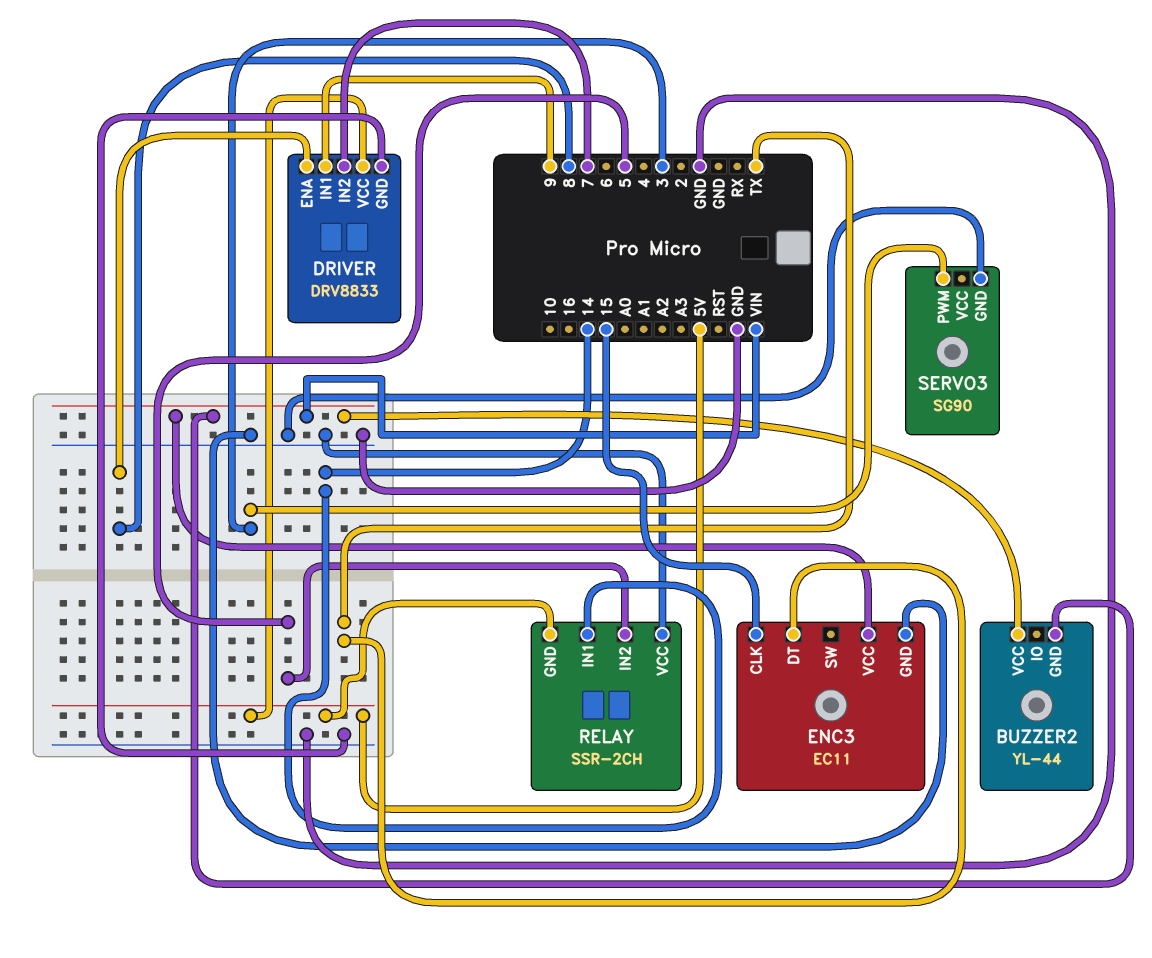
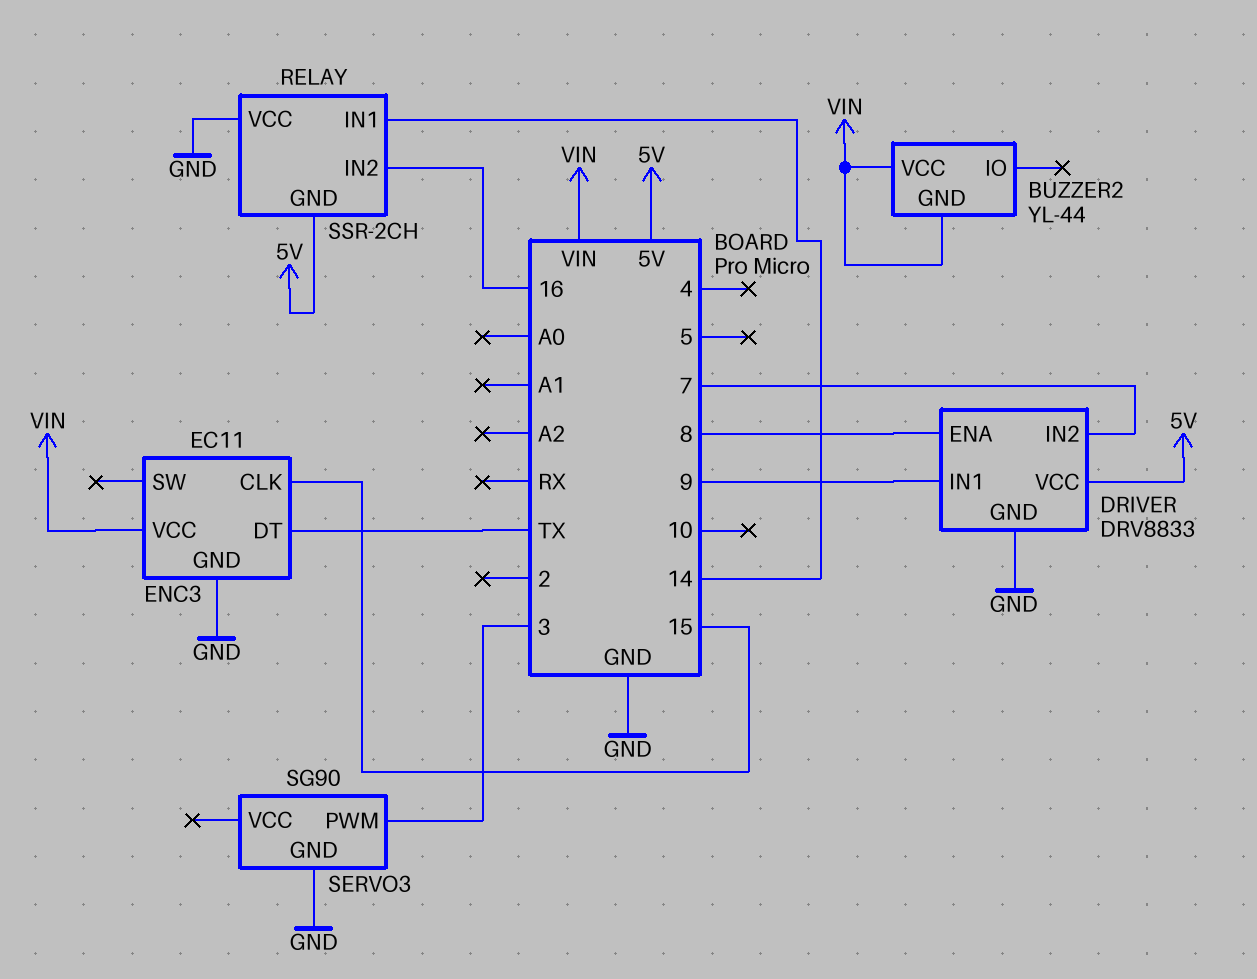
RELAY pin IN2: 5 -> 16

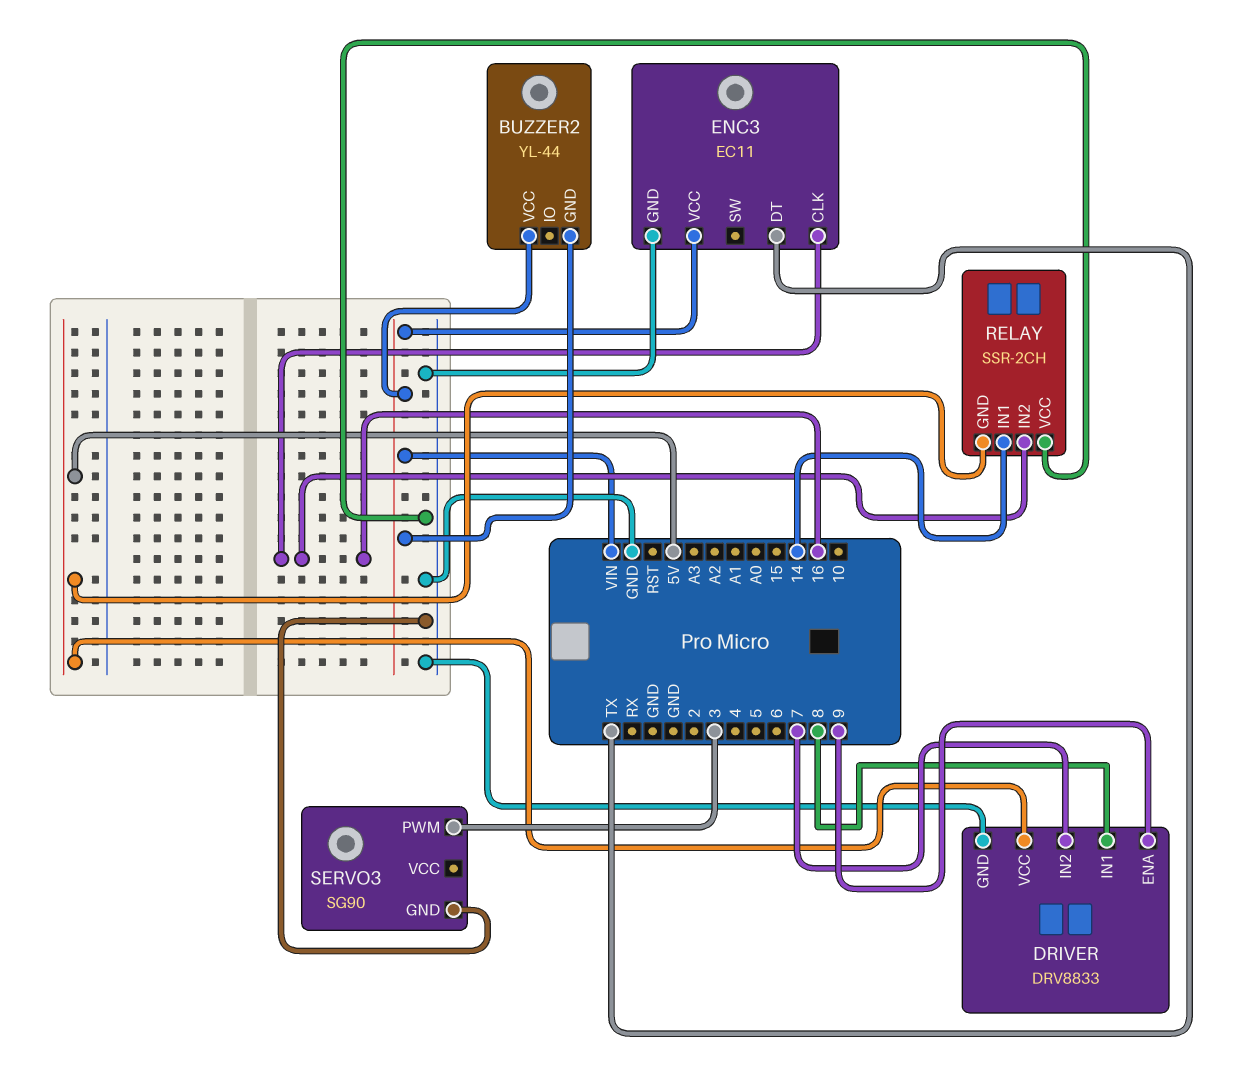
DRIVER pin ENA: 8 -> 9
DRIVER pin IN1: 9 -> 8
ENC3 pin CLK: 15 -> 16

